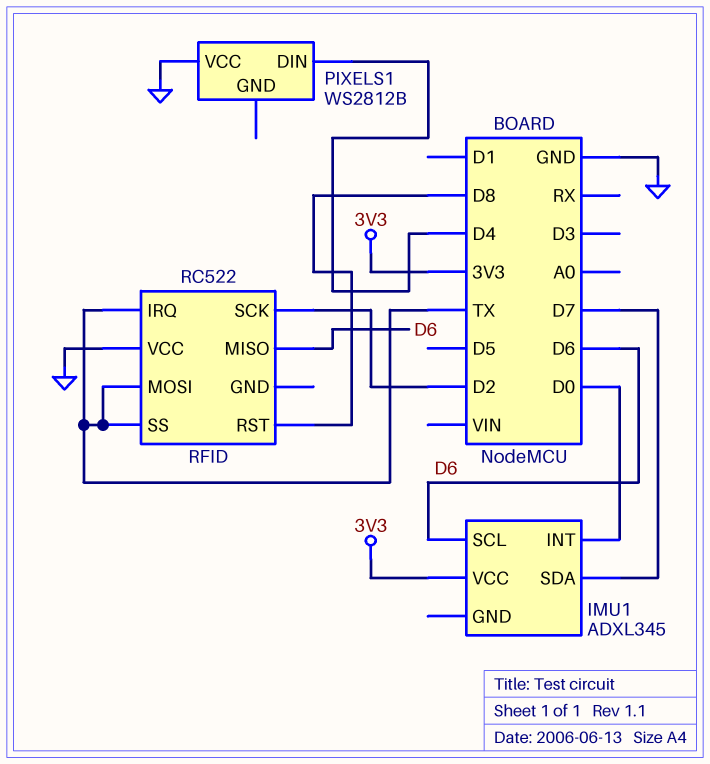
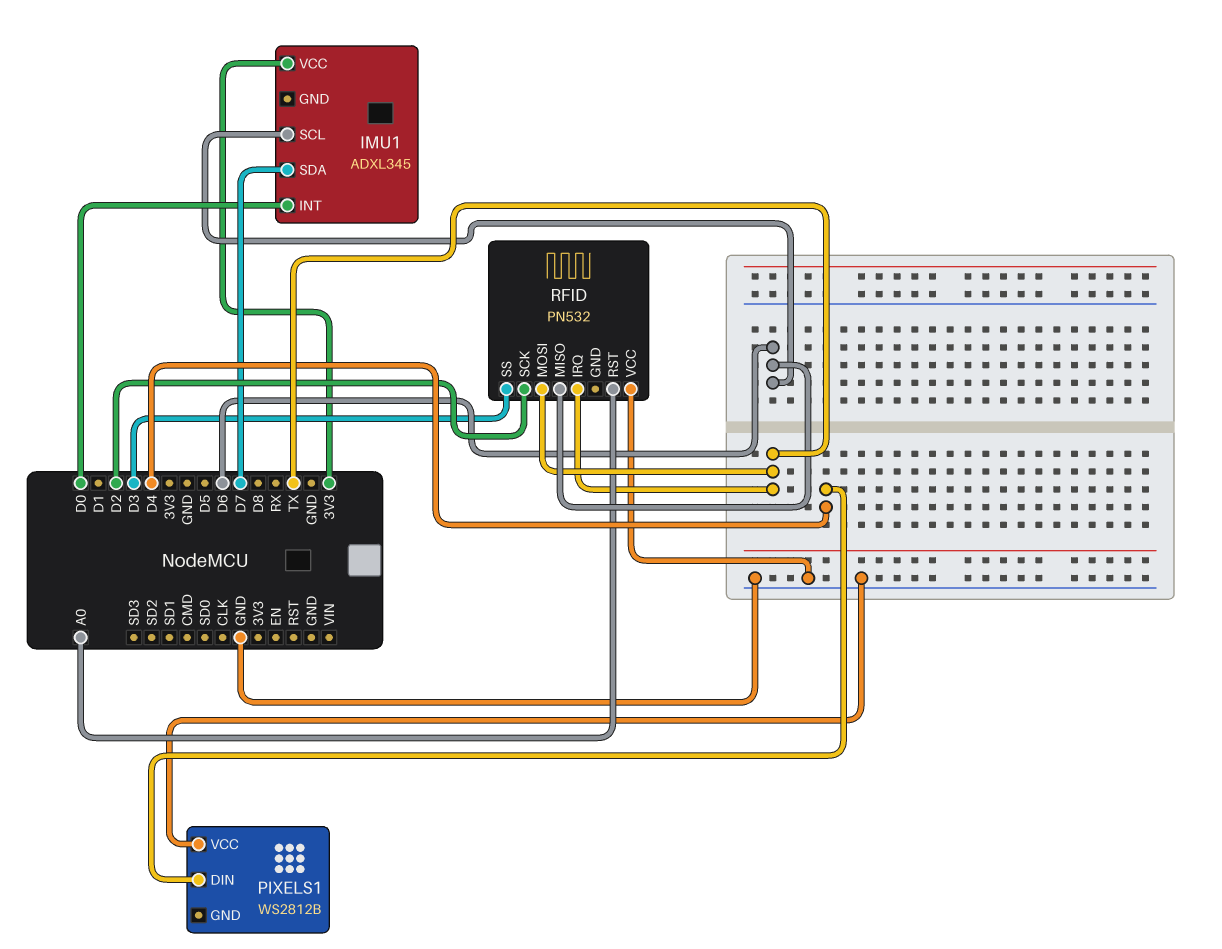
RFID: RC522 -> PN532
RFID pin RST: D8 -> A0
RFID pin SS: TX -> D3

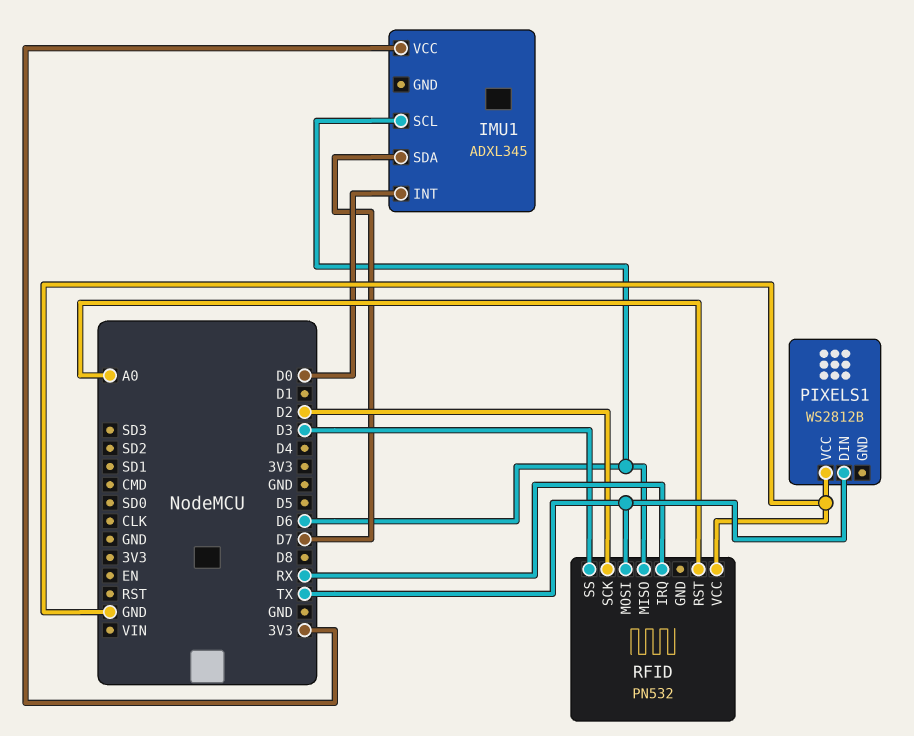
PIXELS1 pin DIN: D4 -> TX
RFID pin IRQ: TX -> RX

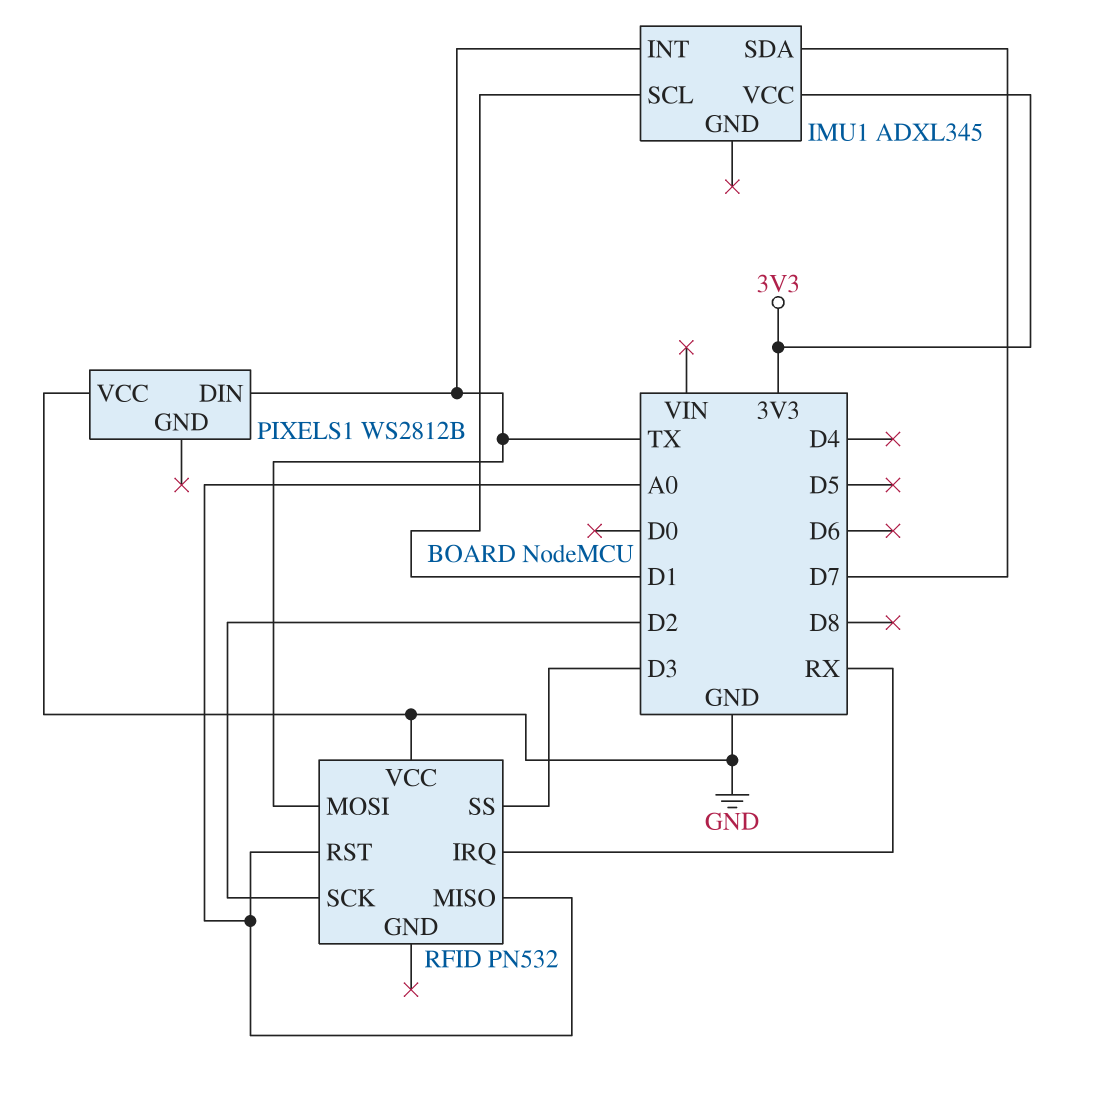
IMU1 pin INT: D0 -> TX
IMU1 pin SCL: D6 -> D1
RFID pin MISO: D6 -> A0

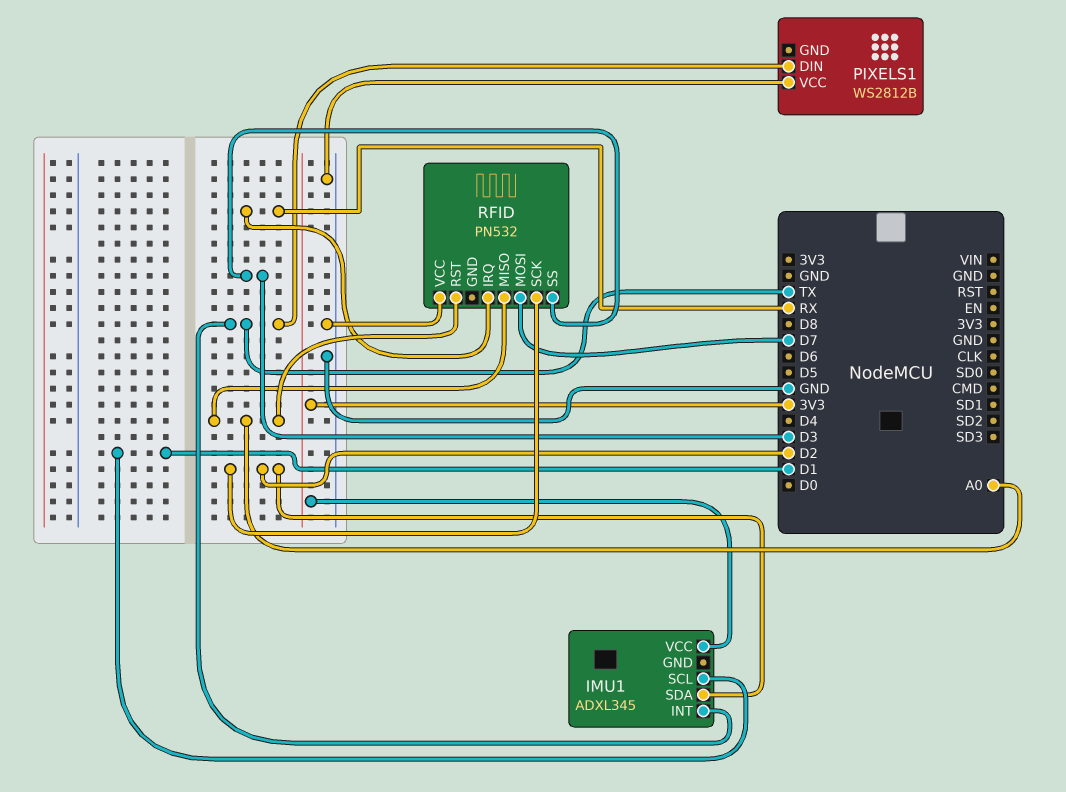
IMU1 pin SDA: D7 -> D2
RFID pin MOSI: TX -> D7

